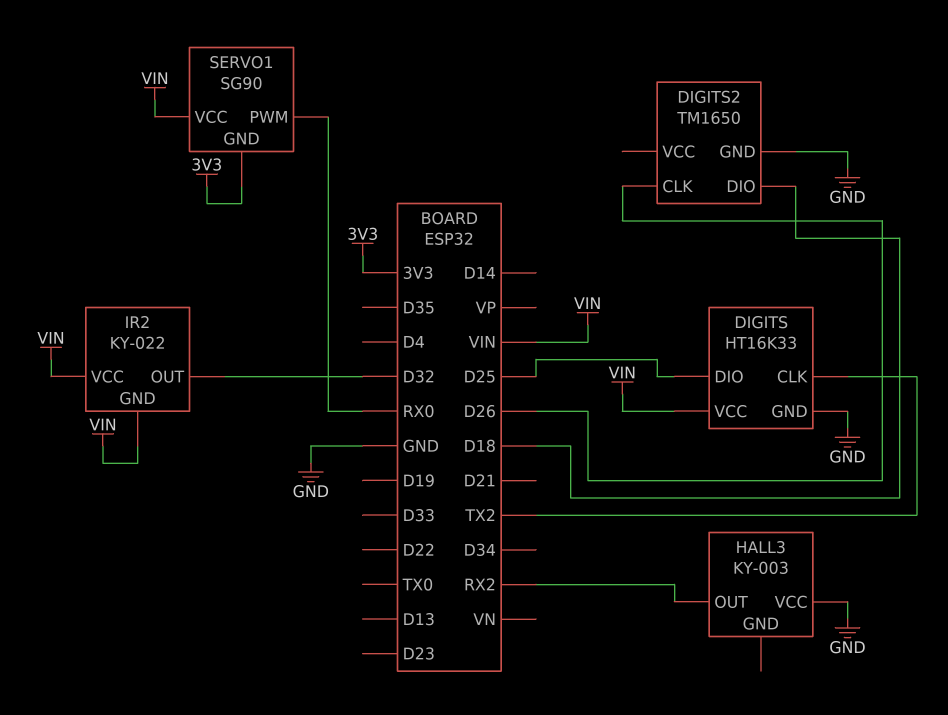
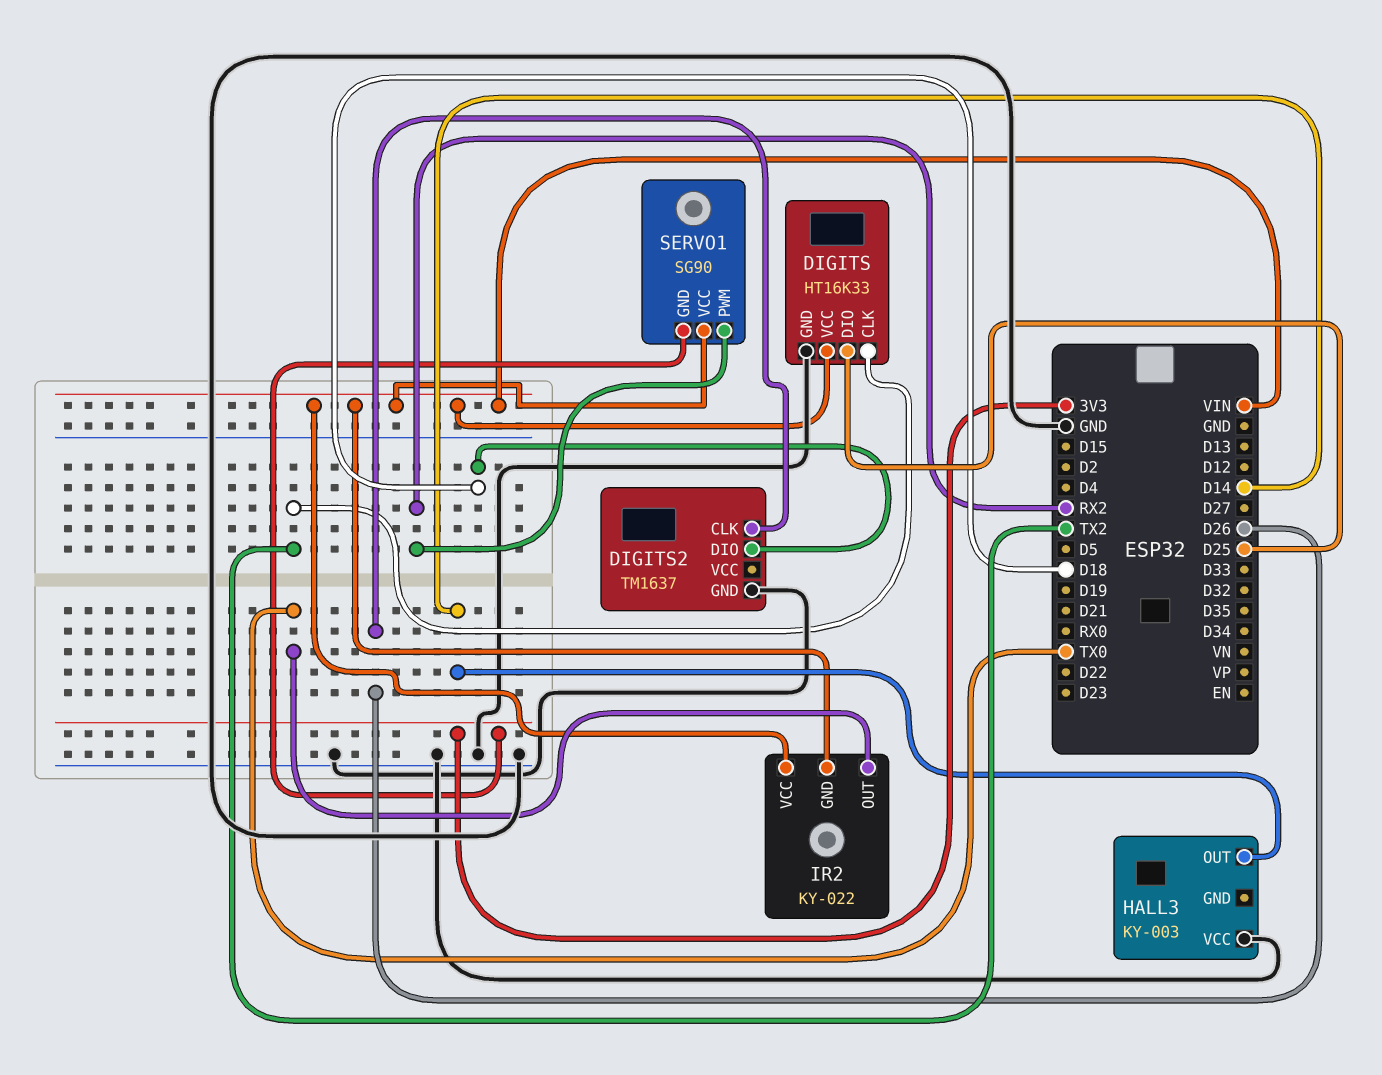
DIGITS2: TM1650 -> TM1637
HALL3 pin OUT: RX2 -> D14
IR2 pin OUT: D32 -> TX0
SERVO1 pin PWM: RX0 -> RX2

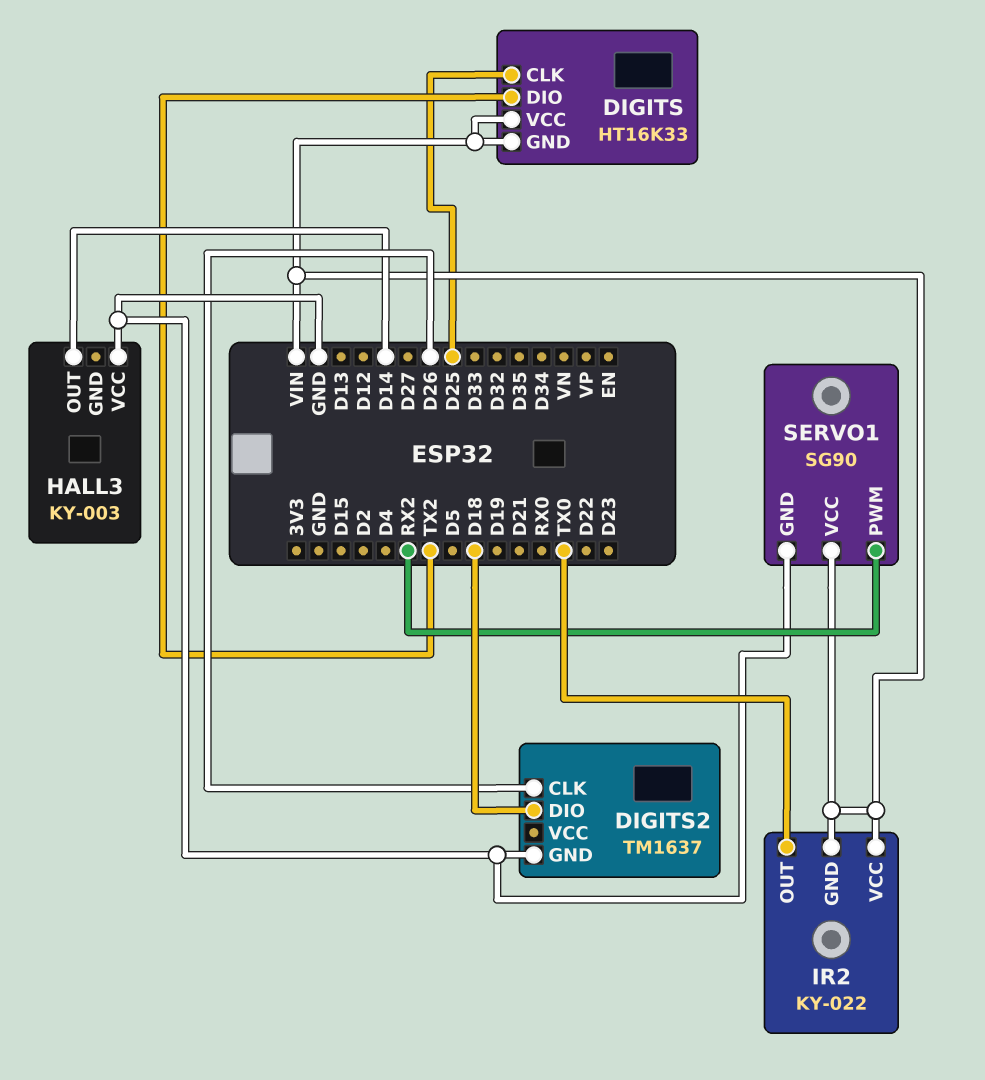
DIGITS pin CLK: TX2 -> D25
DIGITS pin DIO: D25 -> TX2
DIGITS pin GND: GND -> VIN
SERVO1 pin GND: 3V3 -> GND

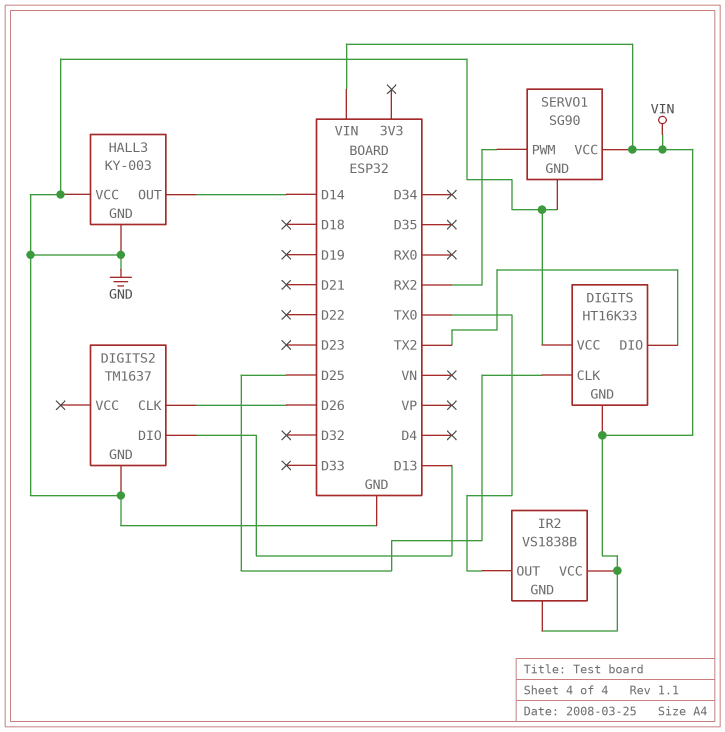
DIGITS pin VCC: VIN -> GND
DIGITS2 pin DIO: D18 -> D13
HALL3 pin GND: none -> GND
IR2: KY-022 -> VS1838B

